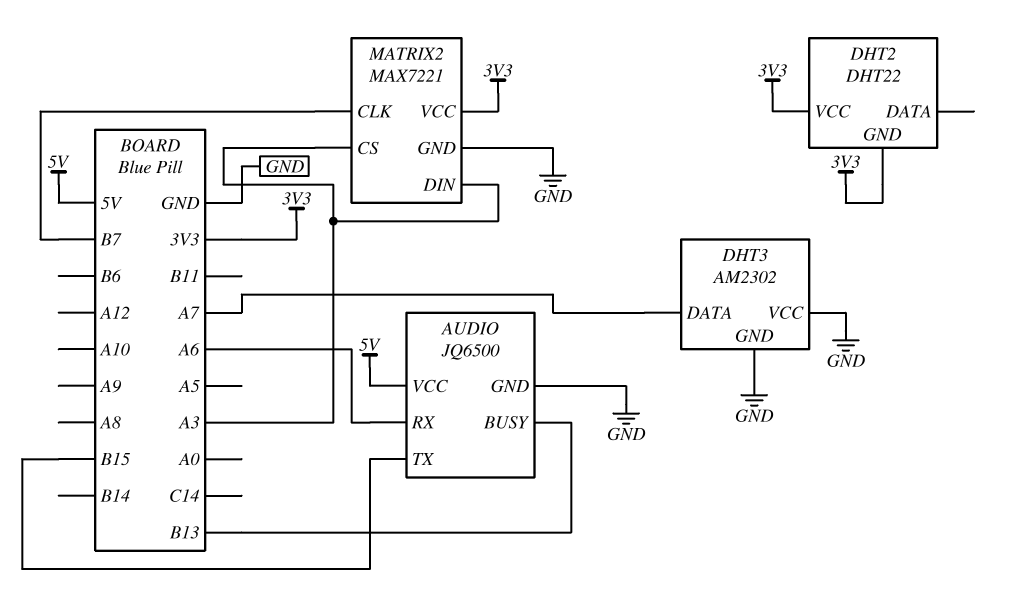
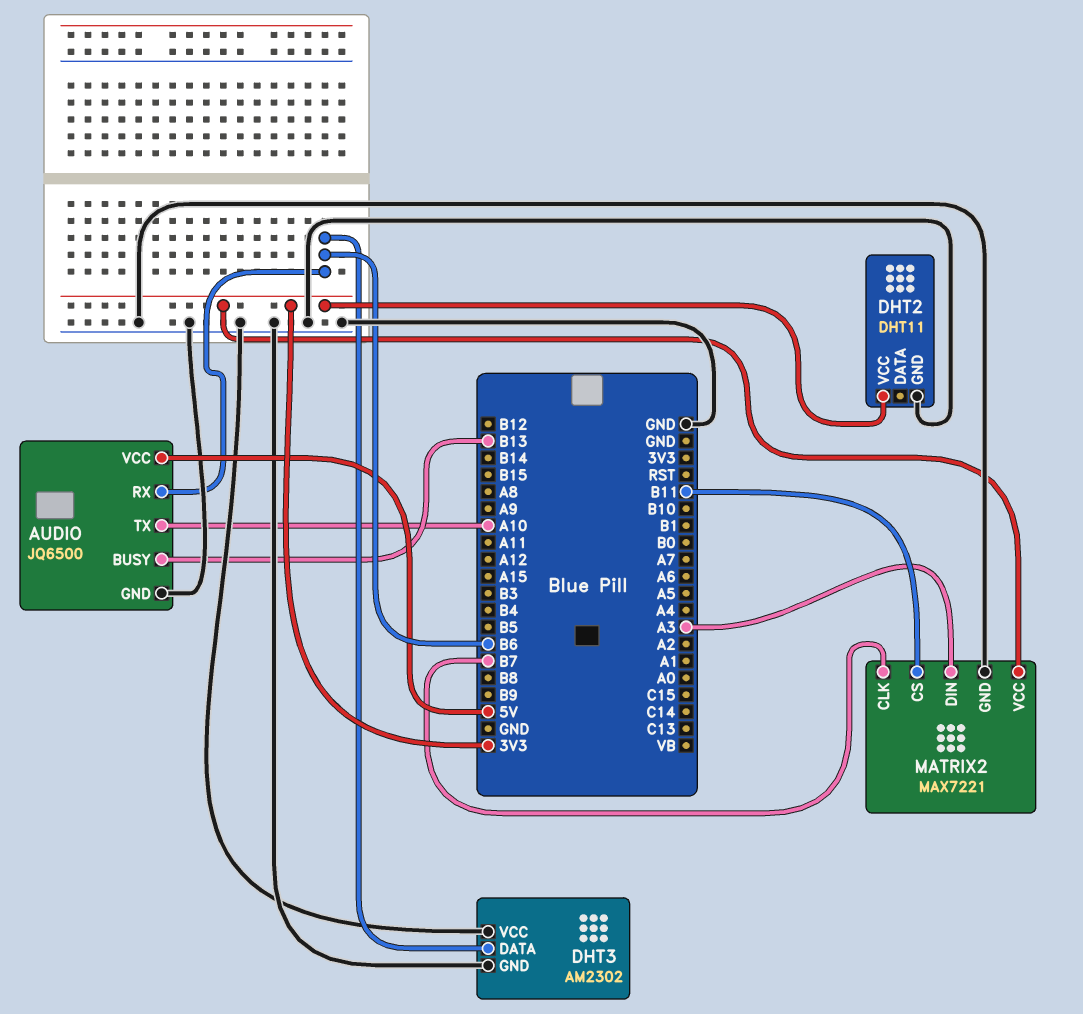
AUDIO pin RX: A6 -> B6
AUDIO pin TX: B15 -> A10
DHT2: DHT22 -> DHT11
DHT2 pin GND: 3V3 -> GND
DHT3 pin DATA: A7 -> B6
MATRIX2 pin CS: A3 -> B11

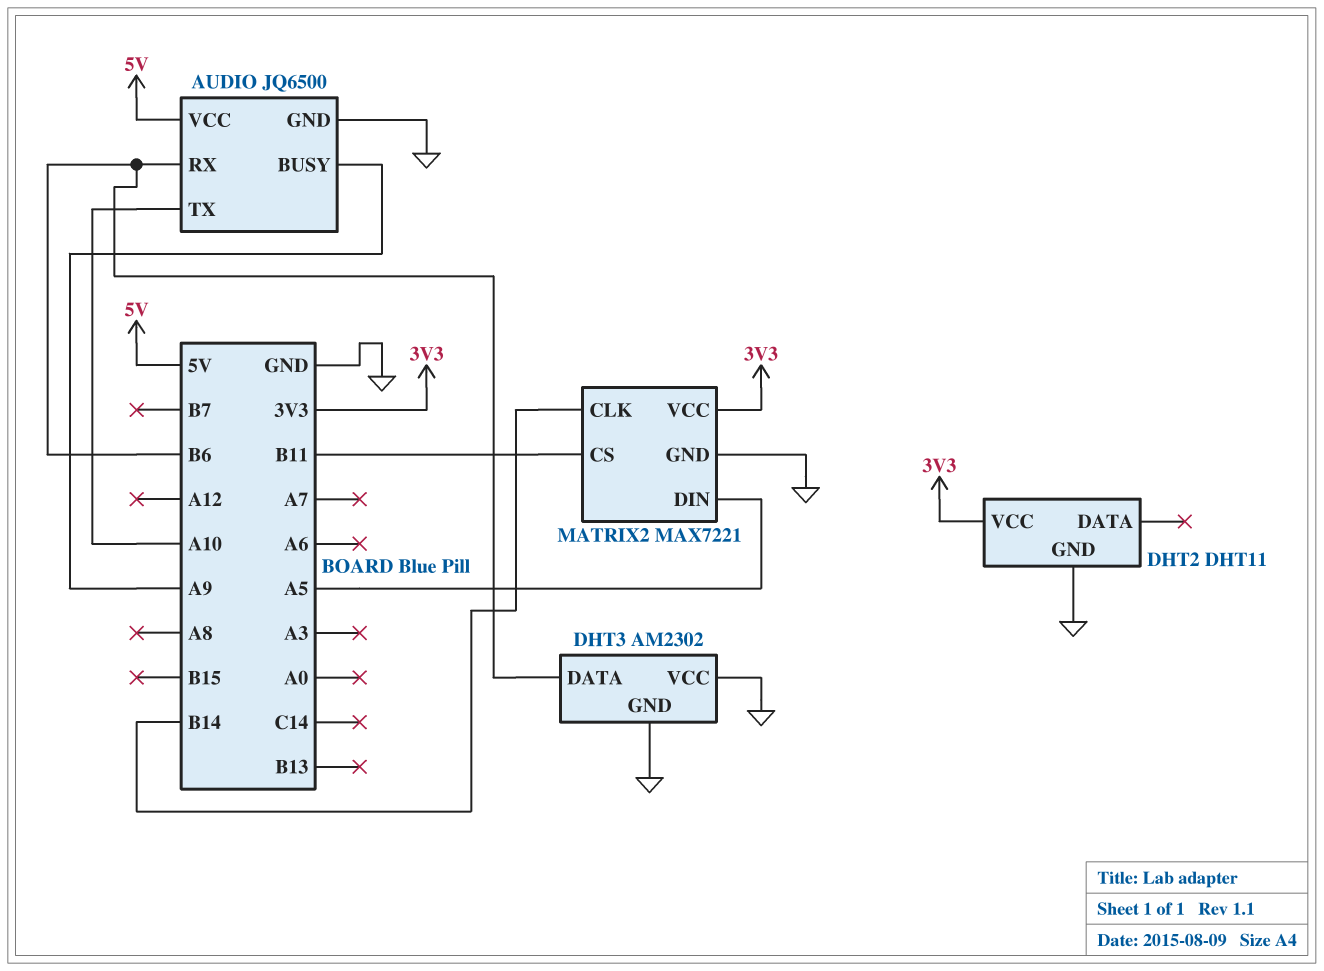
AUDIO pin BUSY: B13 -> A9
MATRIX2 pin CLK: B7 -> B14
MATRIX2 pin DIN: A3 -> A5

